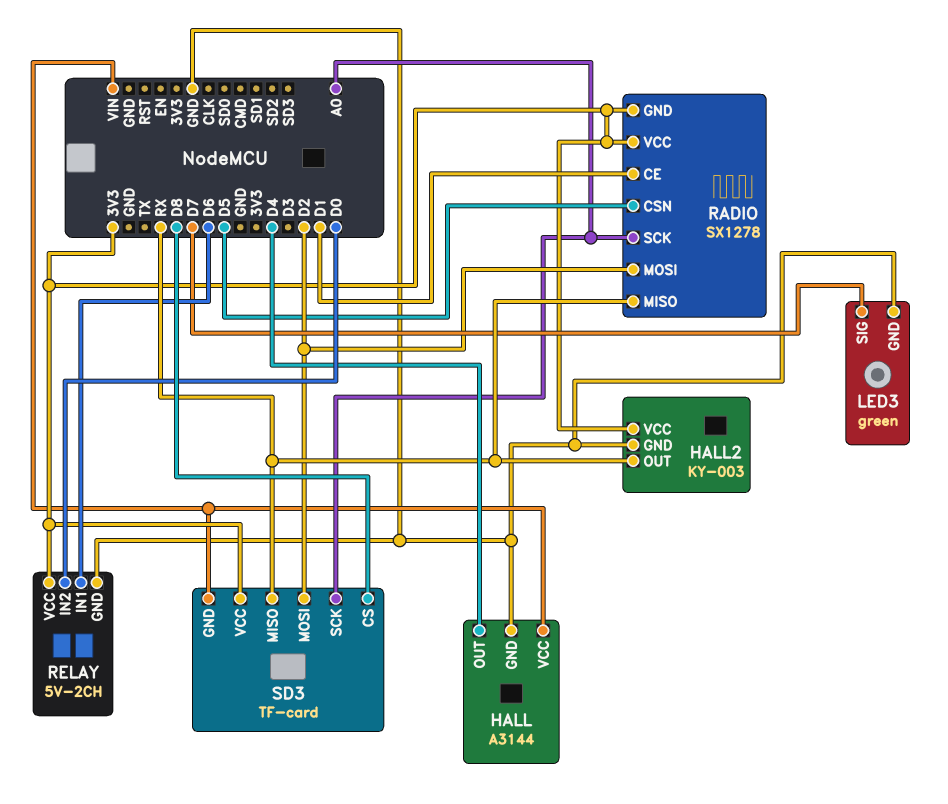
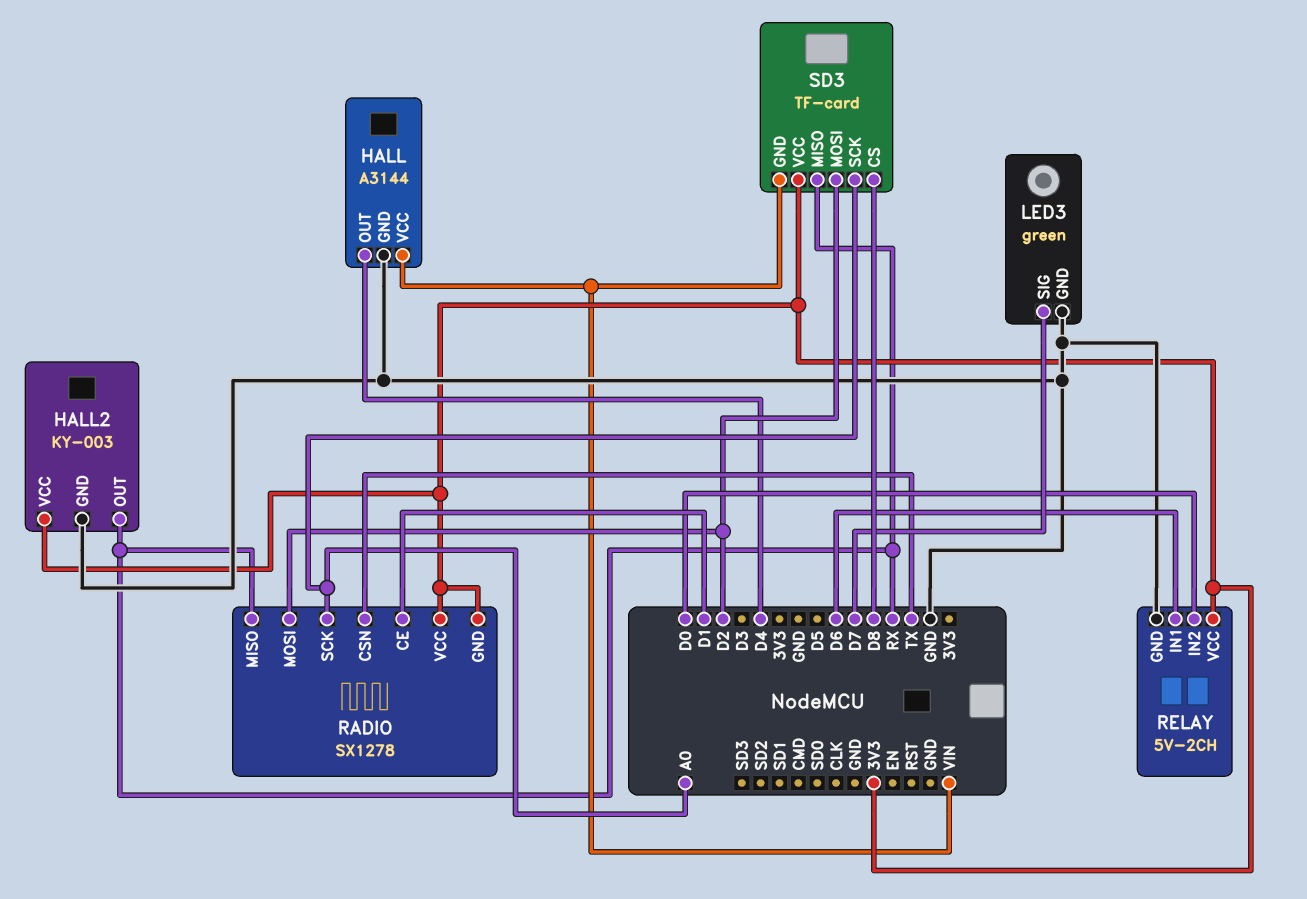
RADIO pin CSN: D5 -> TX

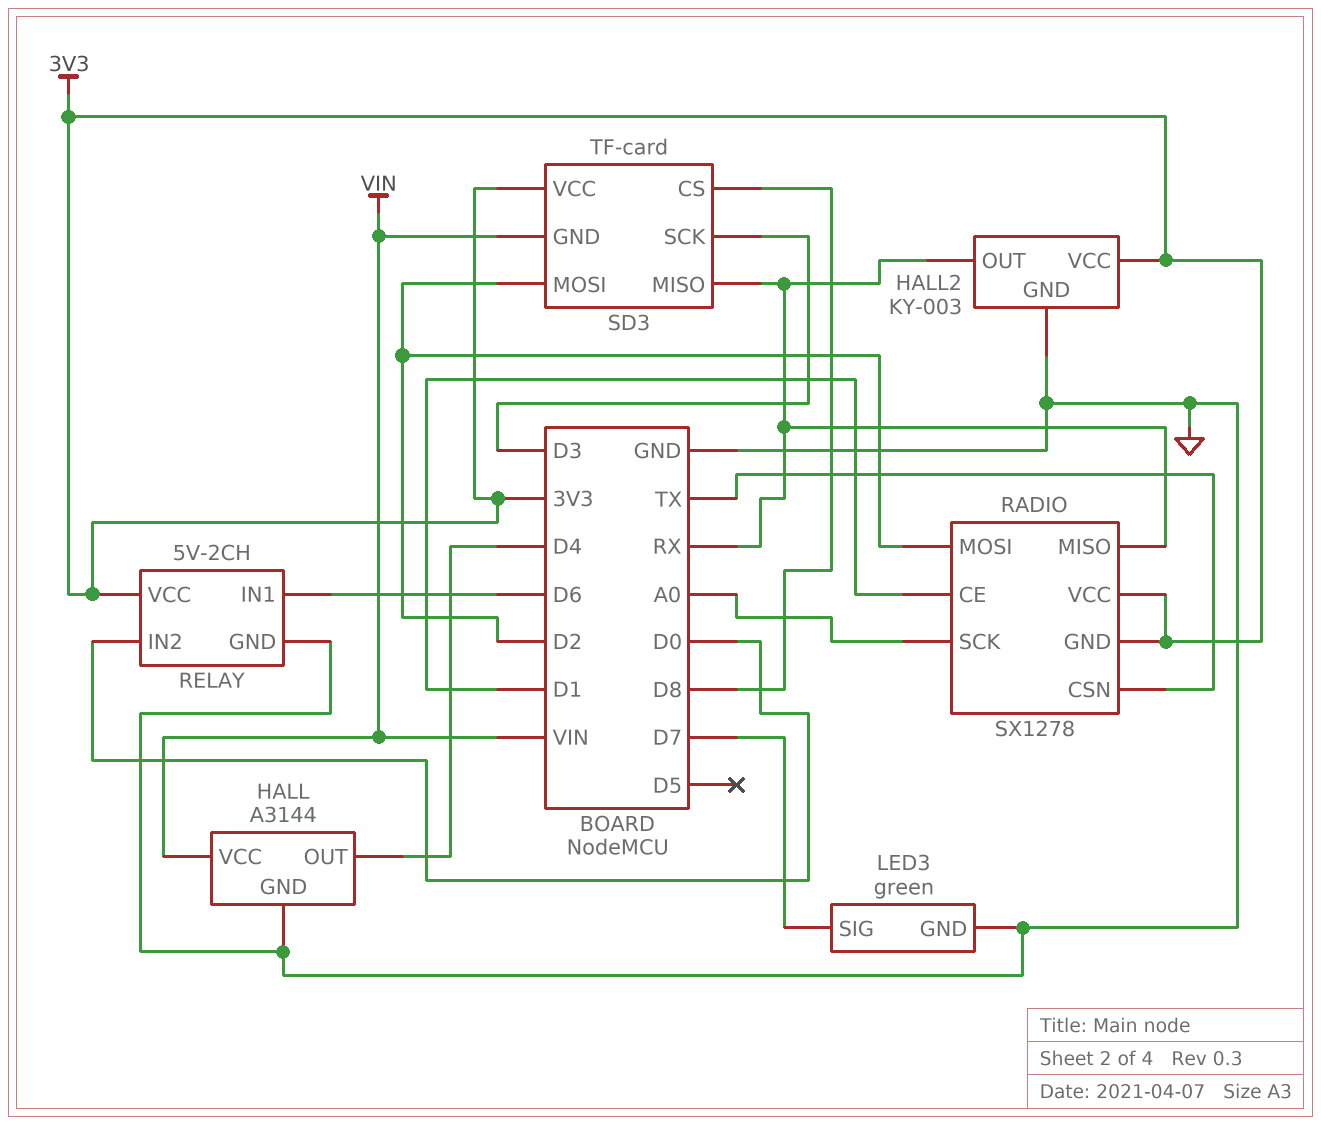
SD3 pin SCK: A0 -> D3

